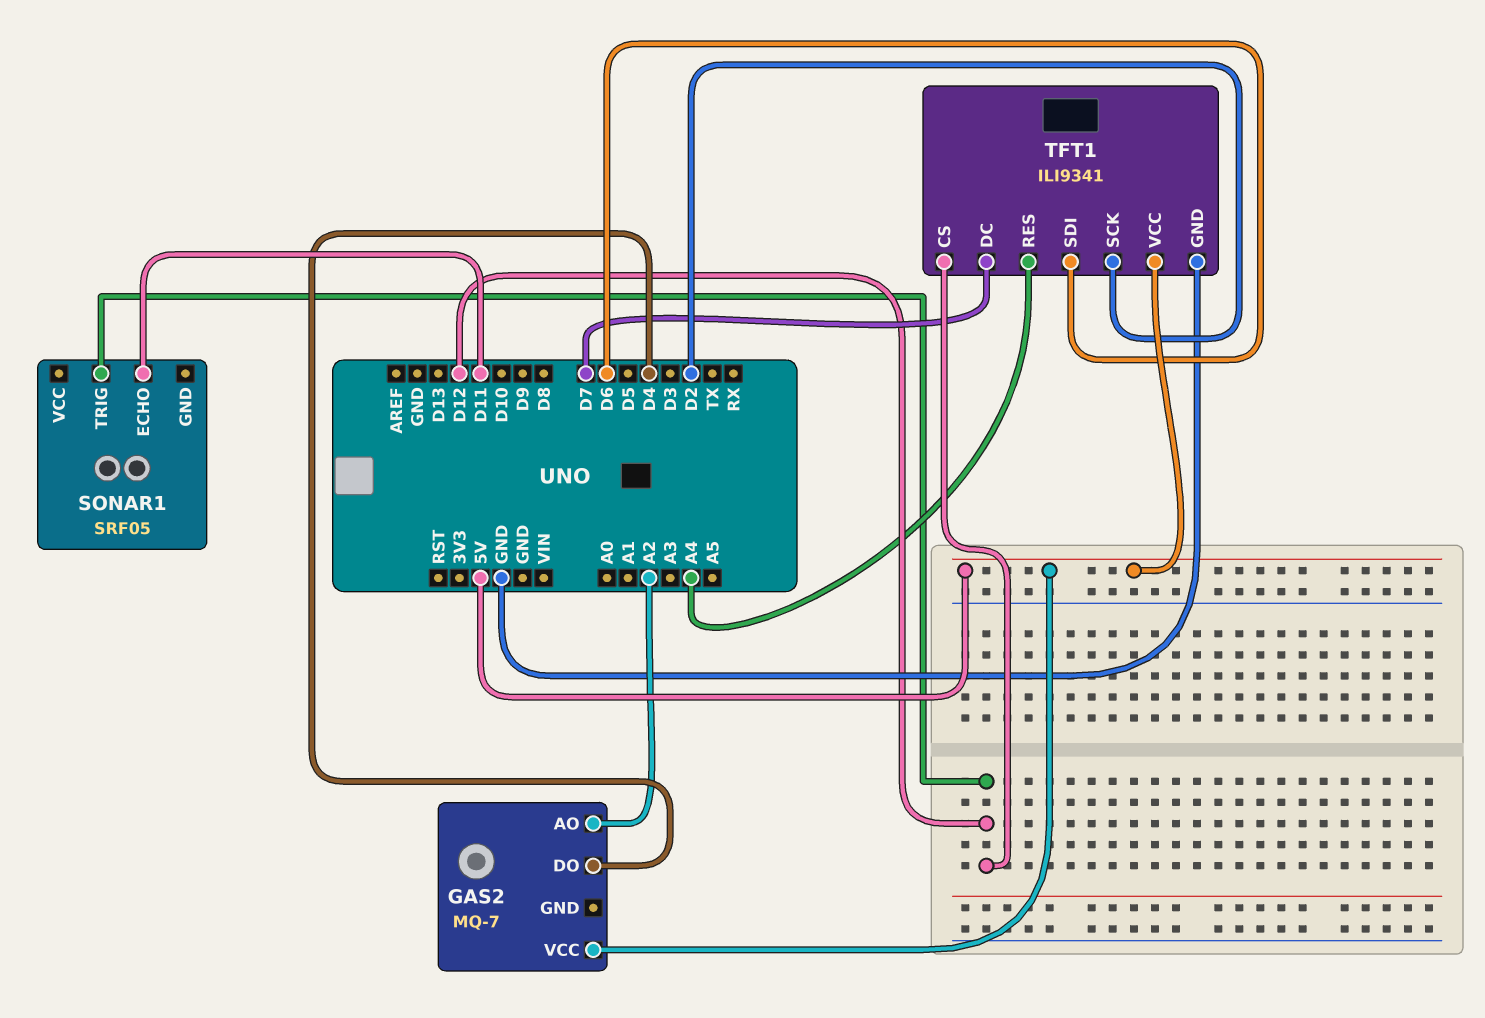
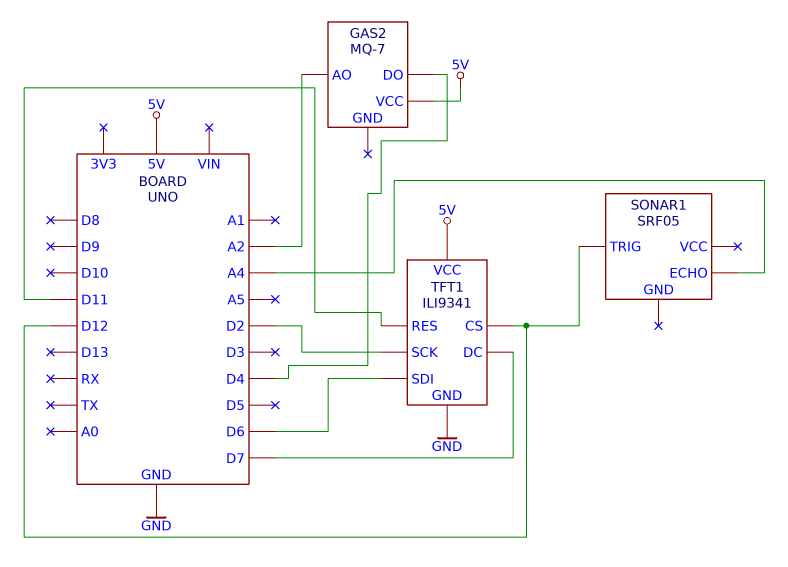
SONAR1 pin ECHO: D11 -> A4
TFT1 pin RES: A4 -> D11

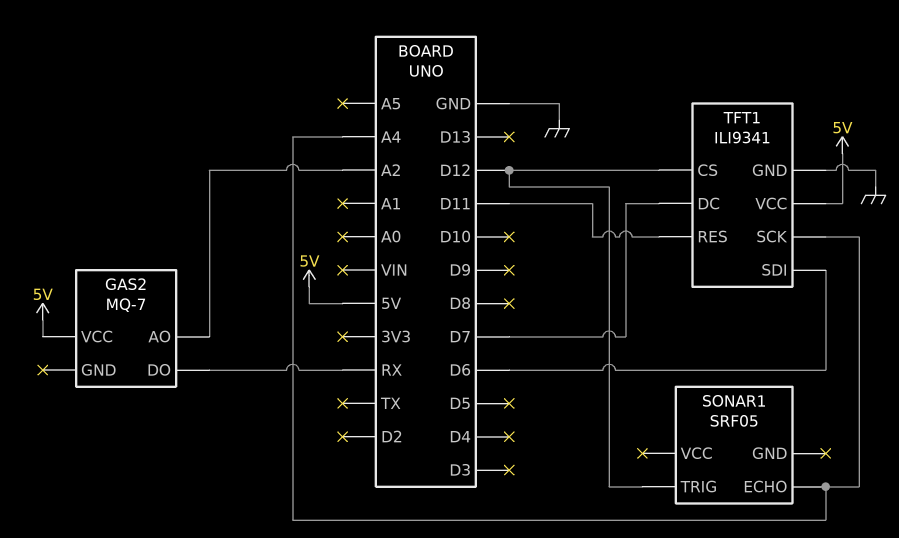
GAS2 pin DO: D4 -> RX
TFT1 pin SCK: D2 -> A4

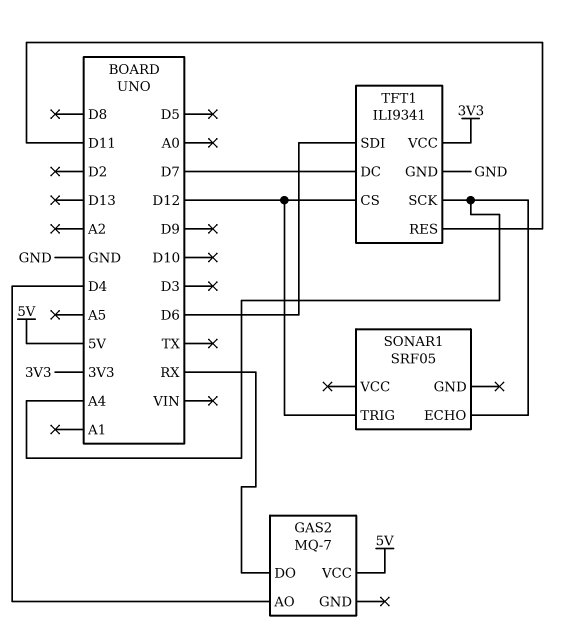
GAS2 pin AO: A2 -> D4
TFT1 pin VCC: 5V -> 3V3

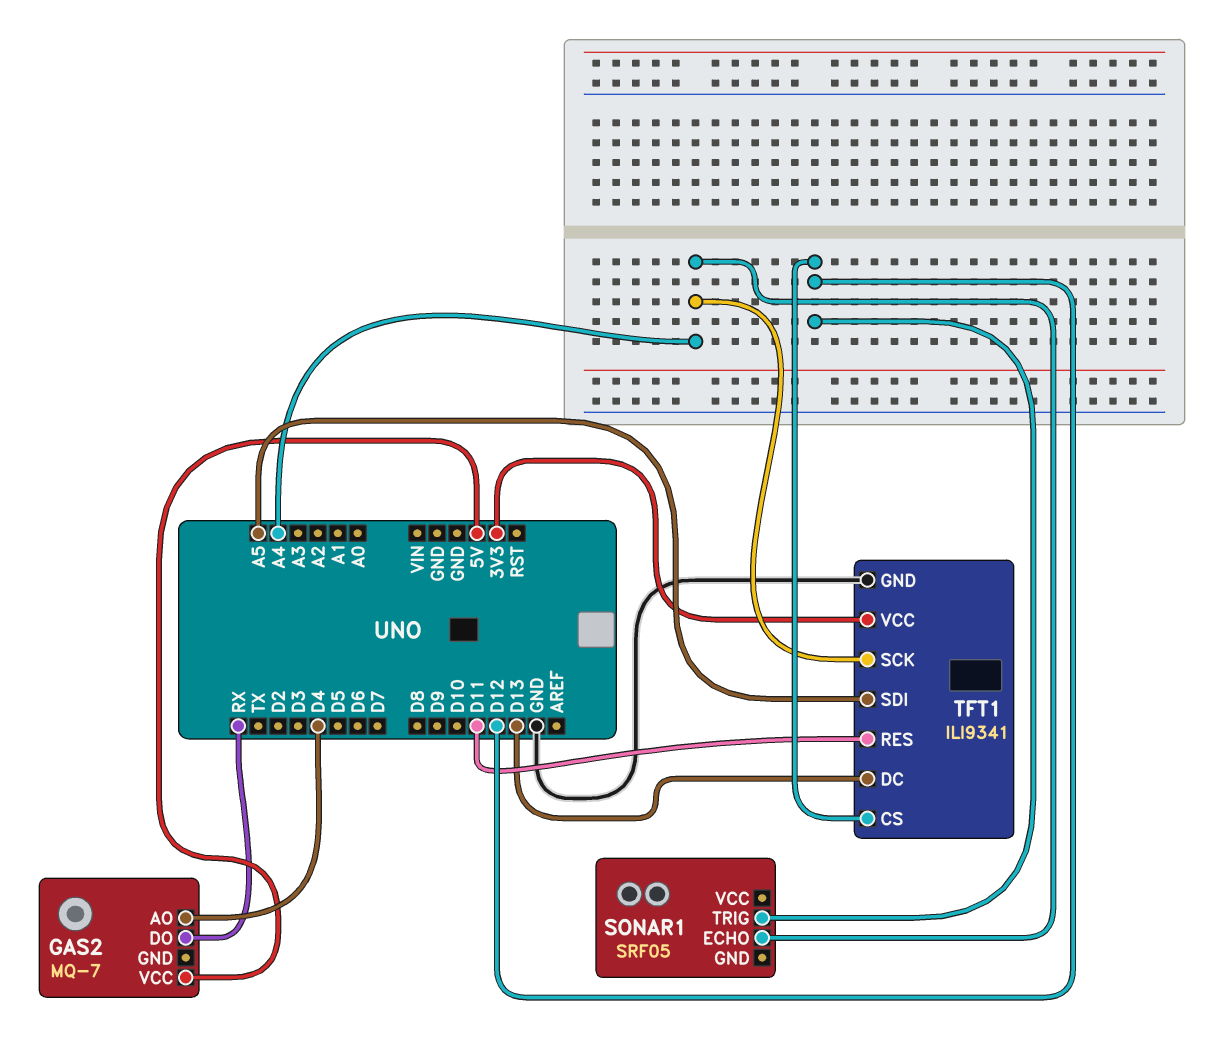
TFT1 pin DC: D7 -> D13
TFT1 pin SDI: D6 -> A5

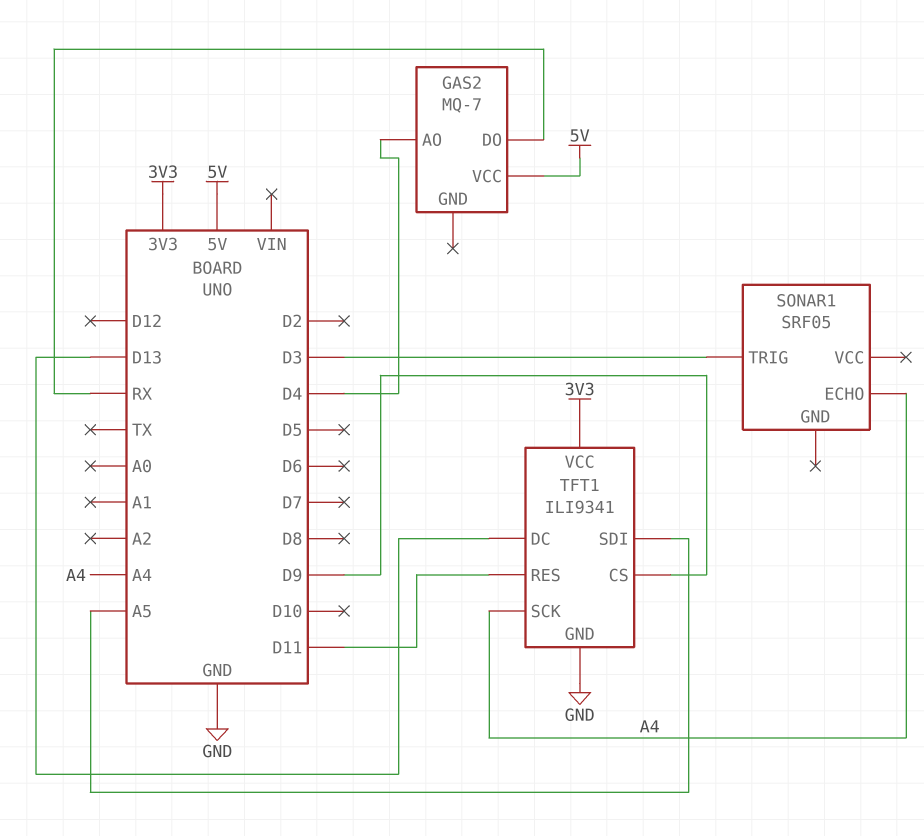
SONAR1 pin TRIG: D12 -> D3
TFT1 pin CS: D12 -> D9

